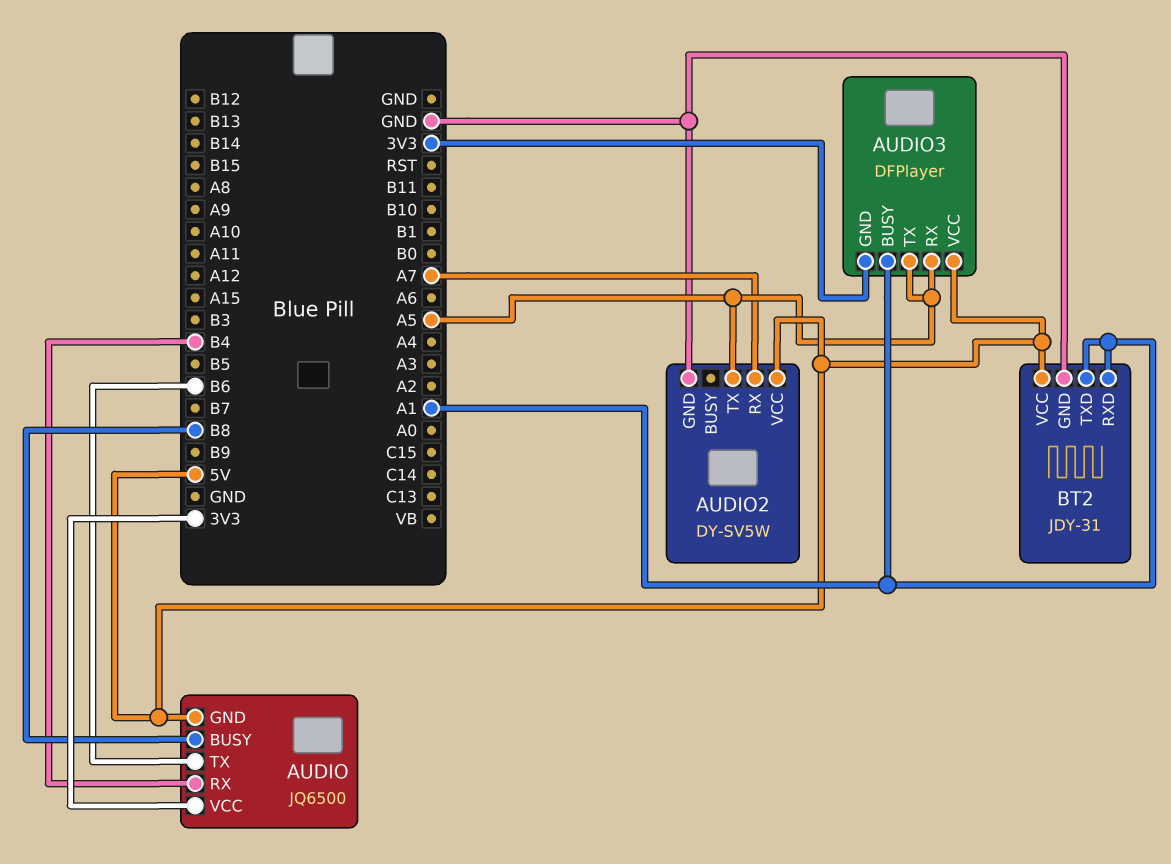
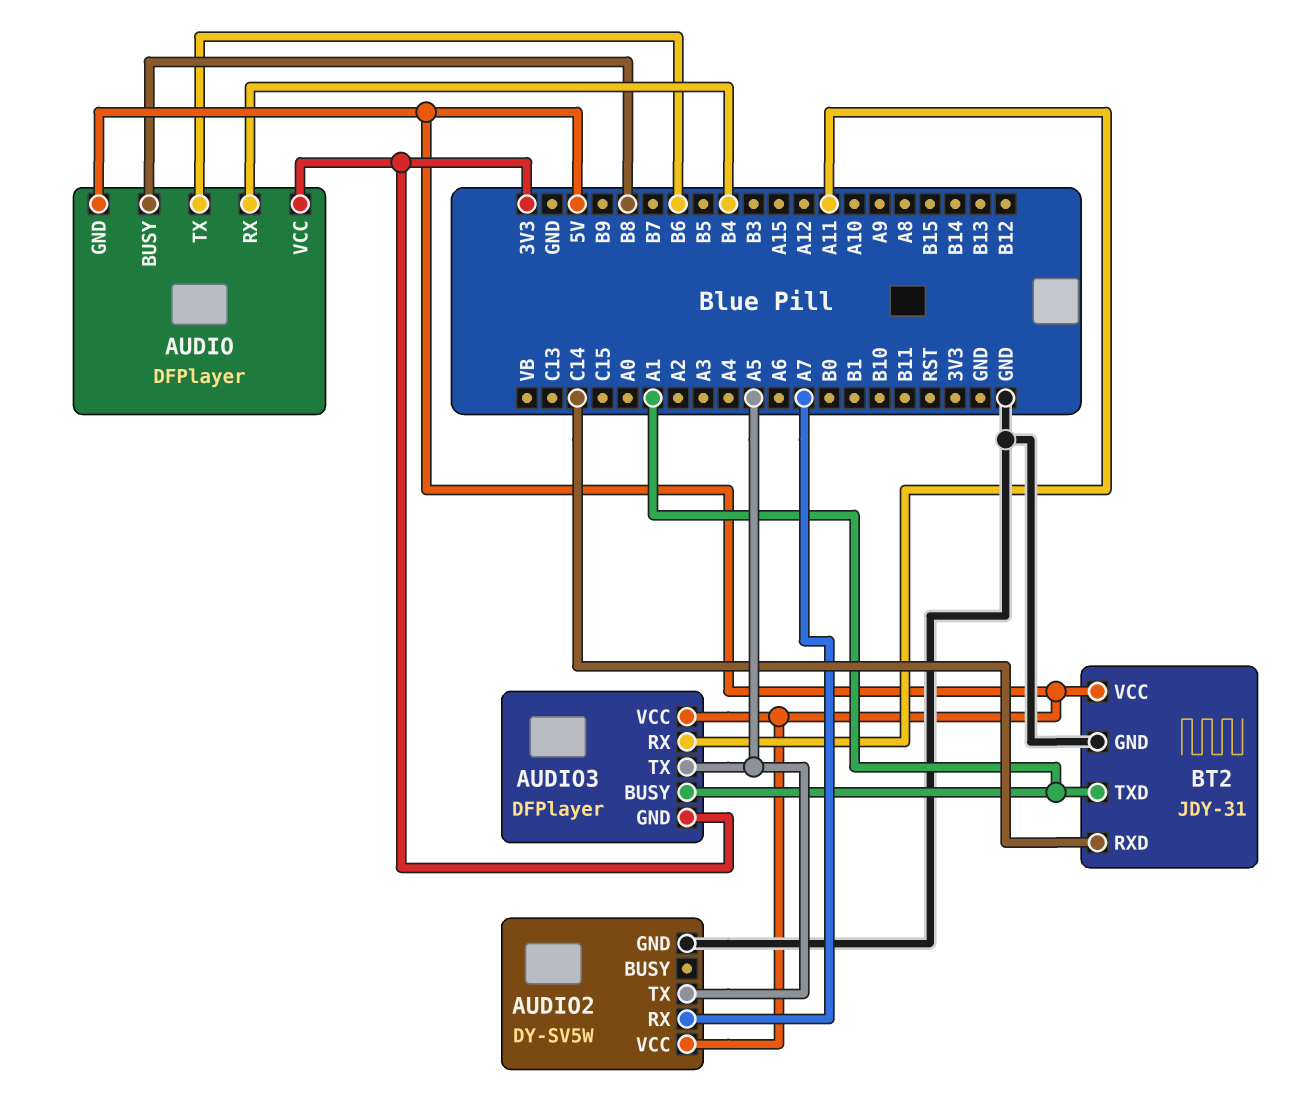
AUDIO: JQ6500 -> DFPlayer
AUDIO3 pin RX: A5 -> A11
BT2 pin RXD: A1 -> C14

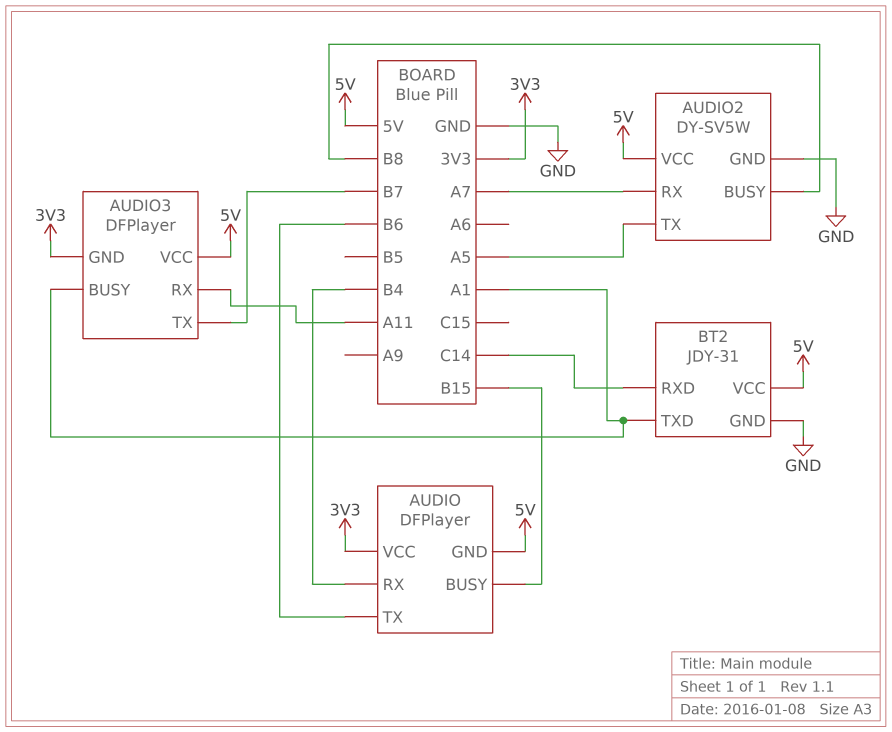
AUDIO pin BUSY: B8 -> B15
AUDIO2 pin BUSY: none -> B8
AUDIO3 pin TX: A5 -> B7

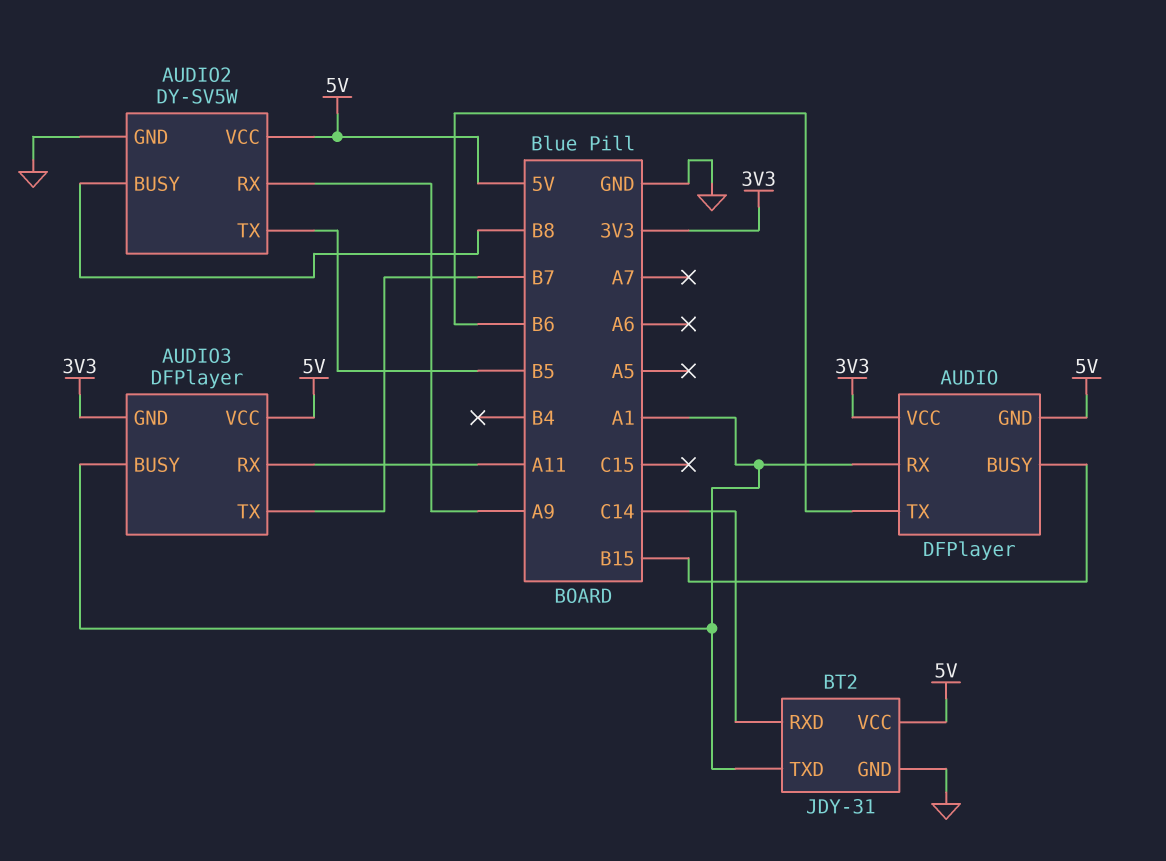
AUDIO pin RX: B4 -> A1
AUDIO2 pin RX: A7 -> A9
AUDIO2 pin TX: A5 -> B5

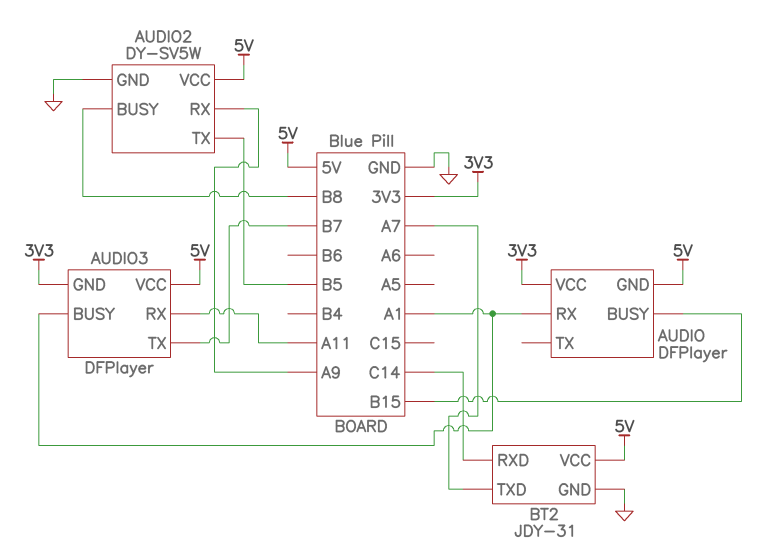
AUDIO pin TX: B6 -> none
BT2 pin TXD: A1 -> A7

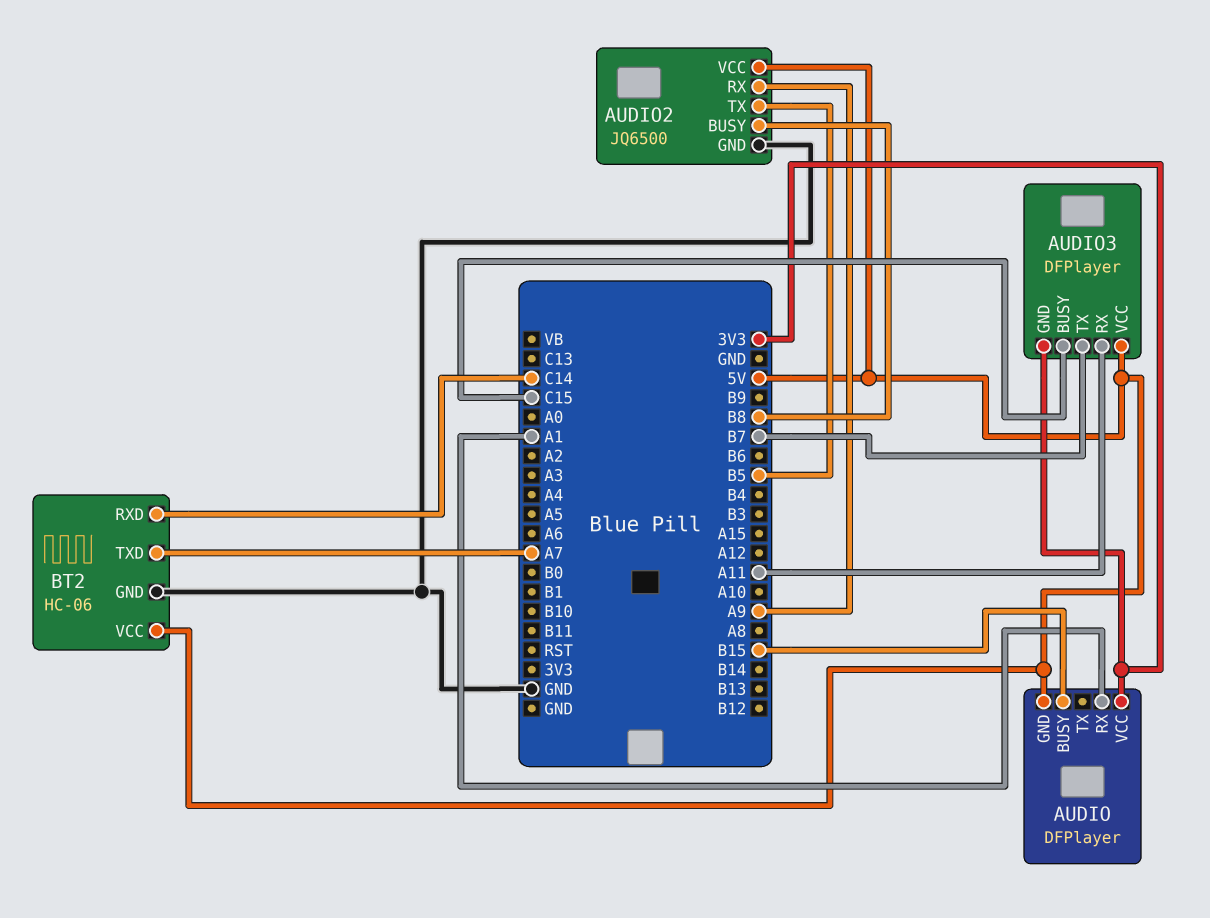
AUDIO2: DY-SV5W -> JQ6500
AUDIO3 pin BUSY: A1 -> C15
BT2: JDY-31 -> HC-06

